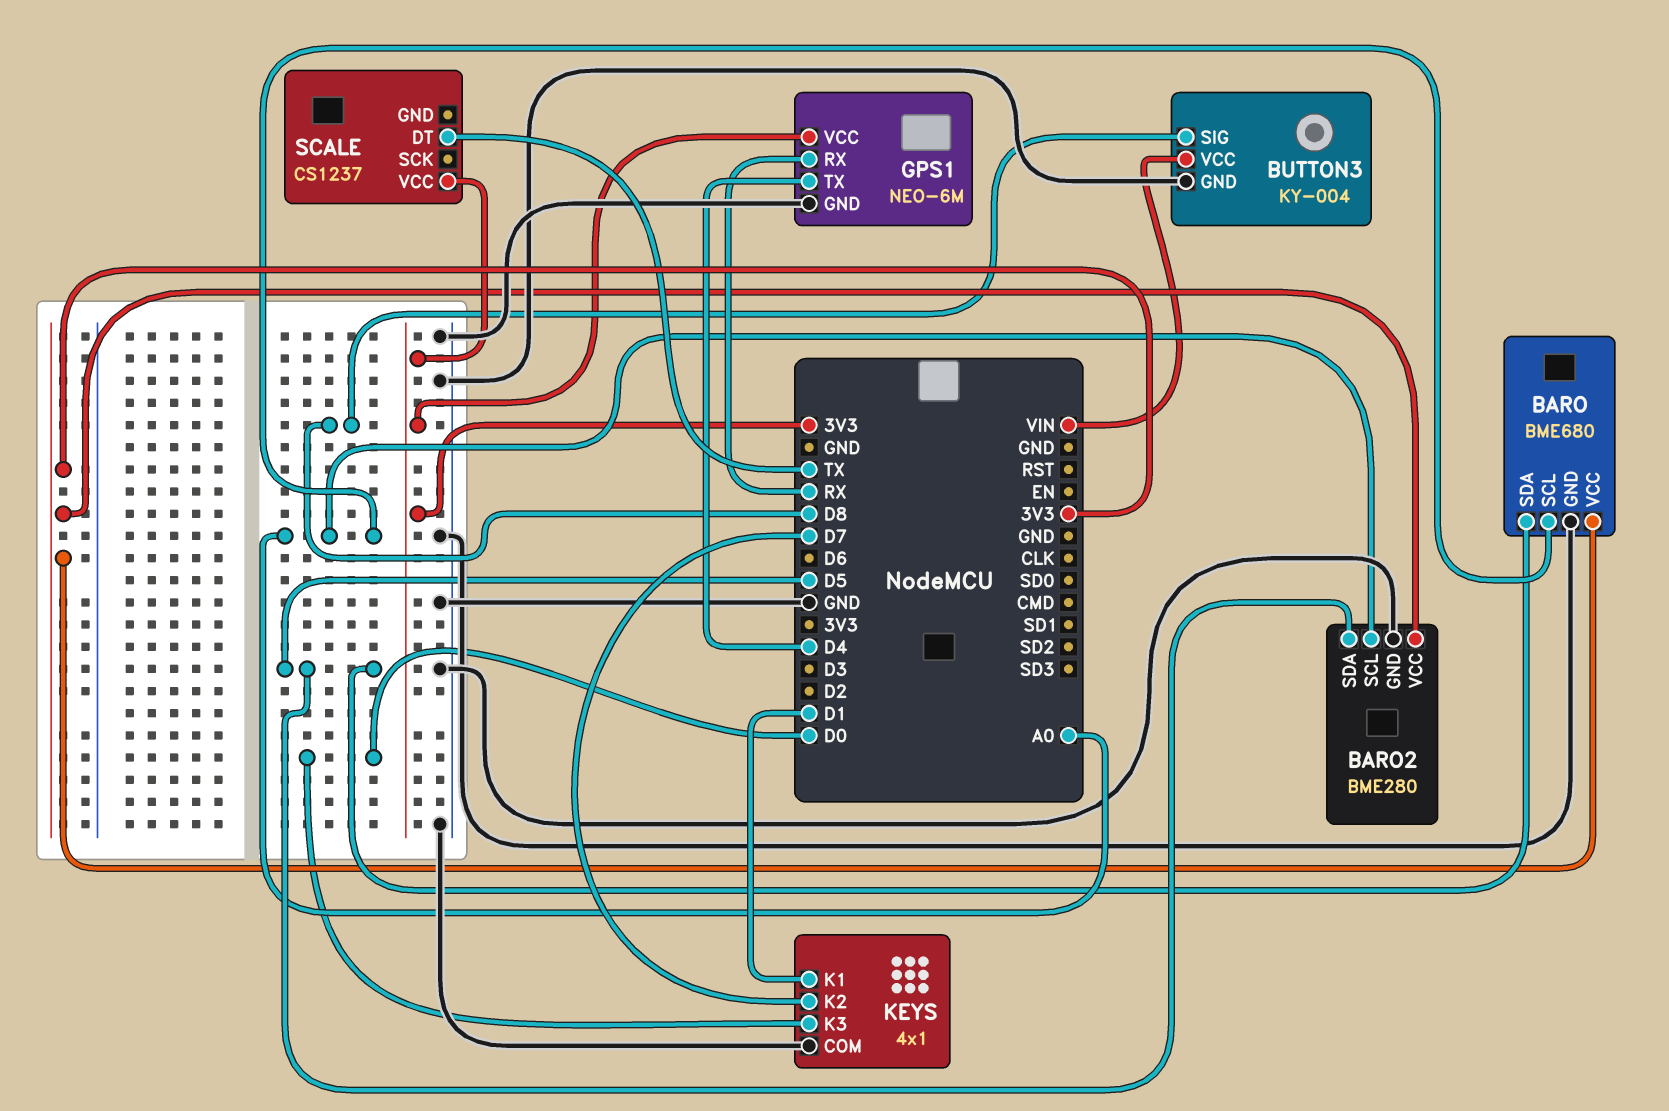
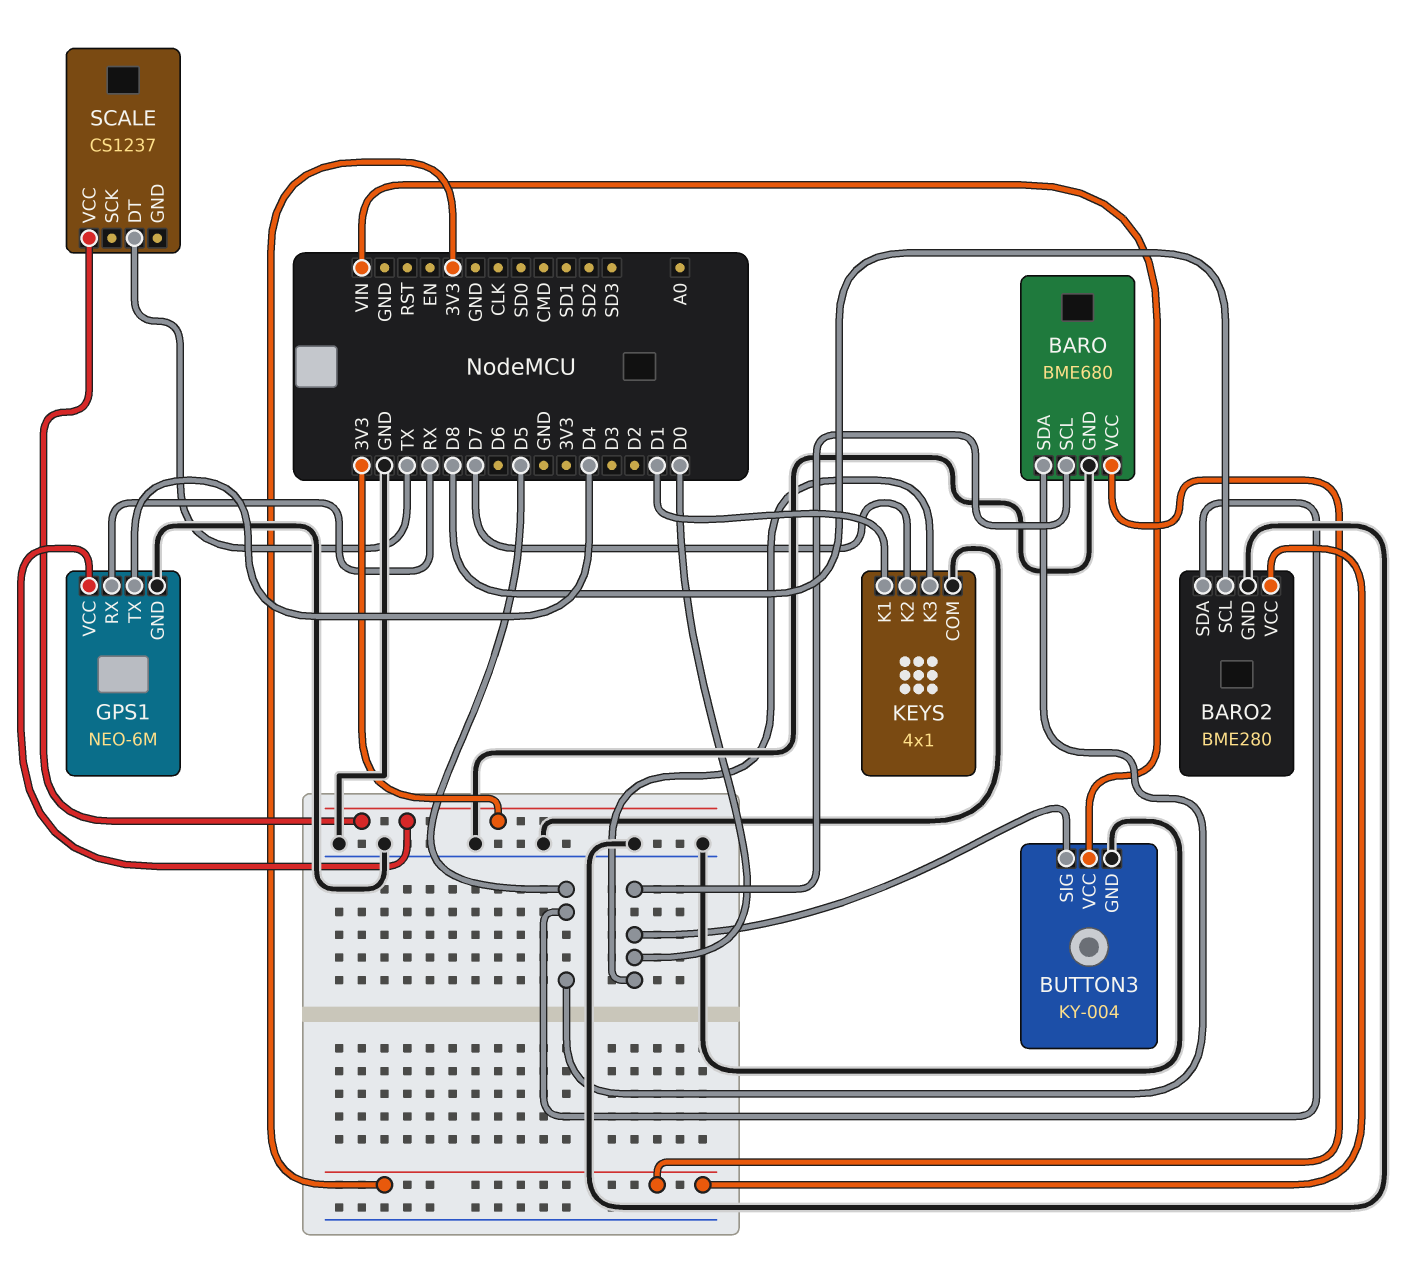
BARO pin SCL: A0 -> D0
BARO2 pin SCL: A0 -> D8
BUTTON3 pin SIG: D8 -> D0

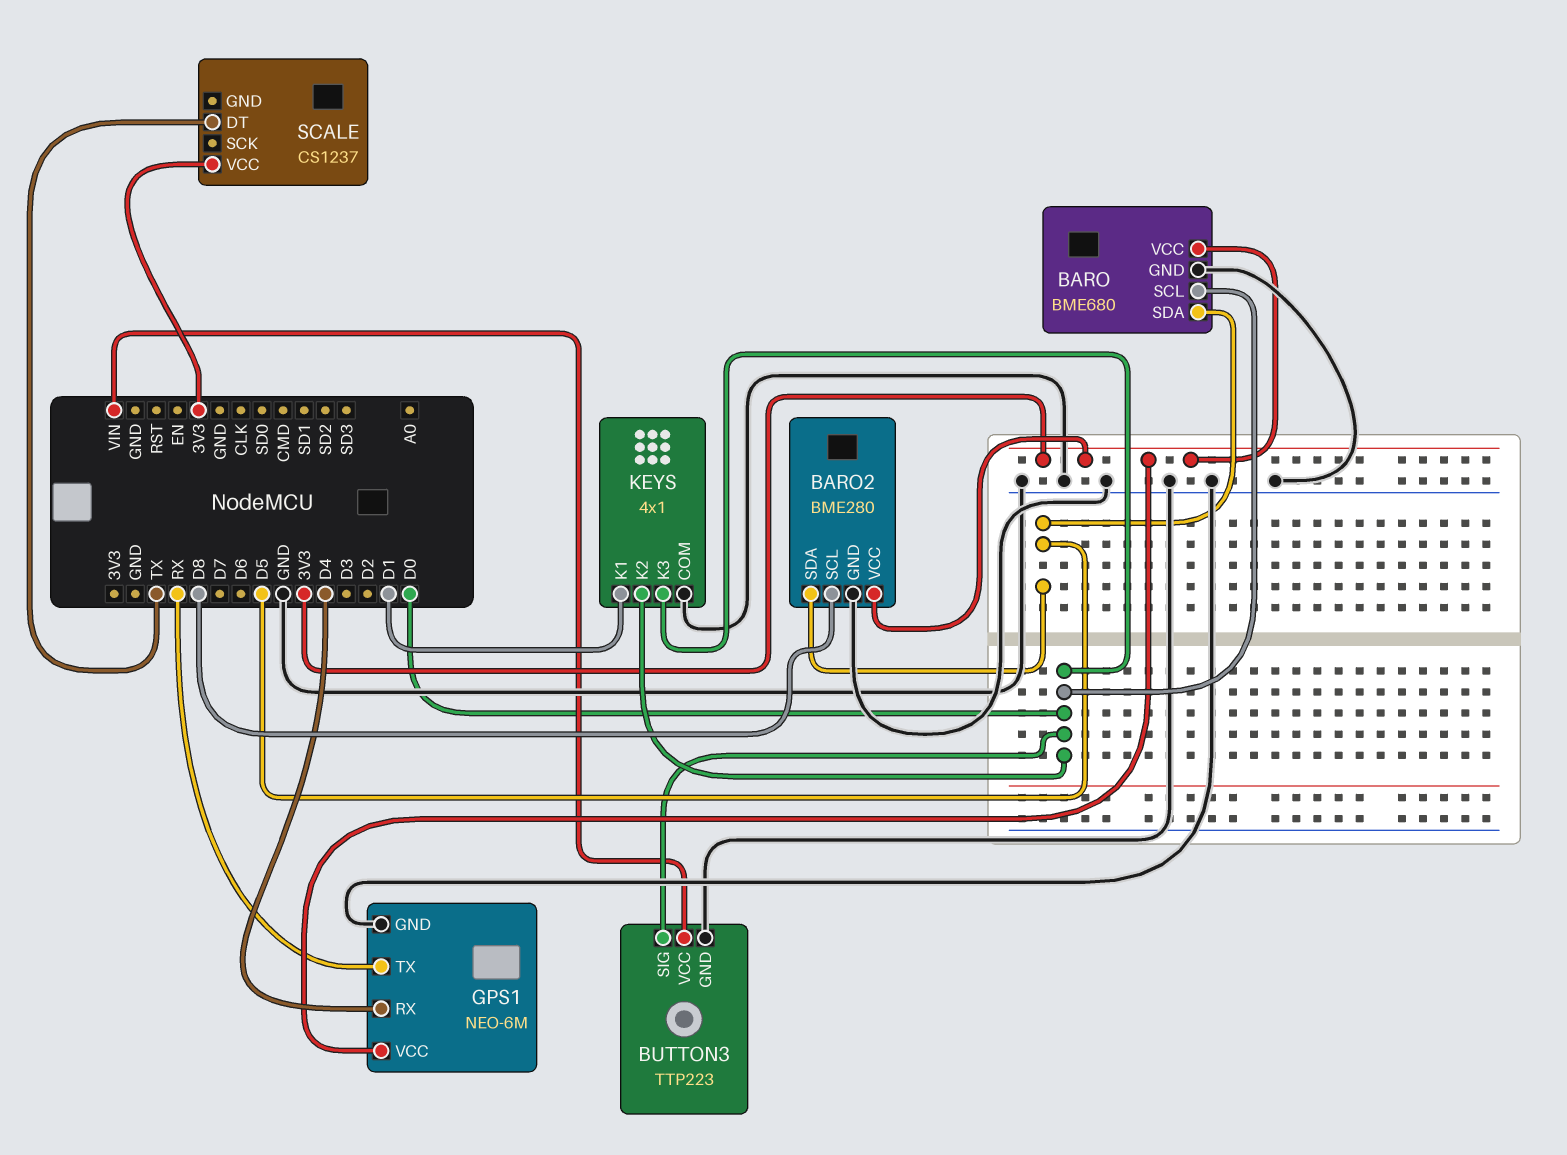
BUTTON3: KY-004 -> TTP223
GPS1 pin RX: RX -> D4
GPS1 pin TX: D4 -> RX
KEYS pin K2: D7 -> D0

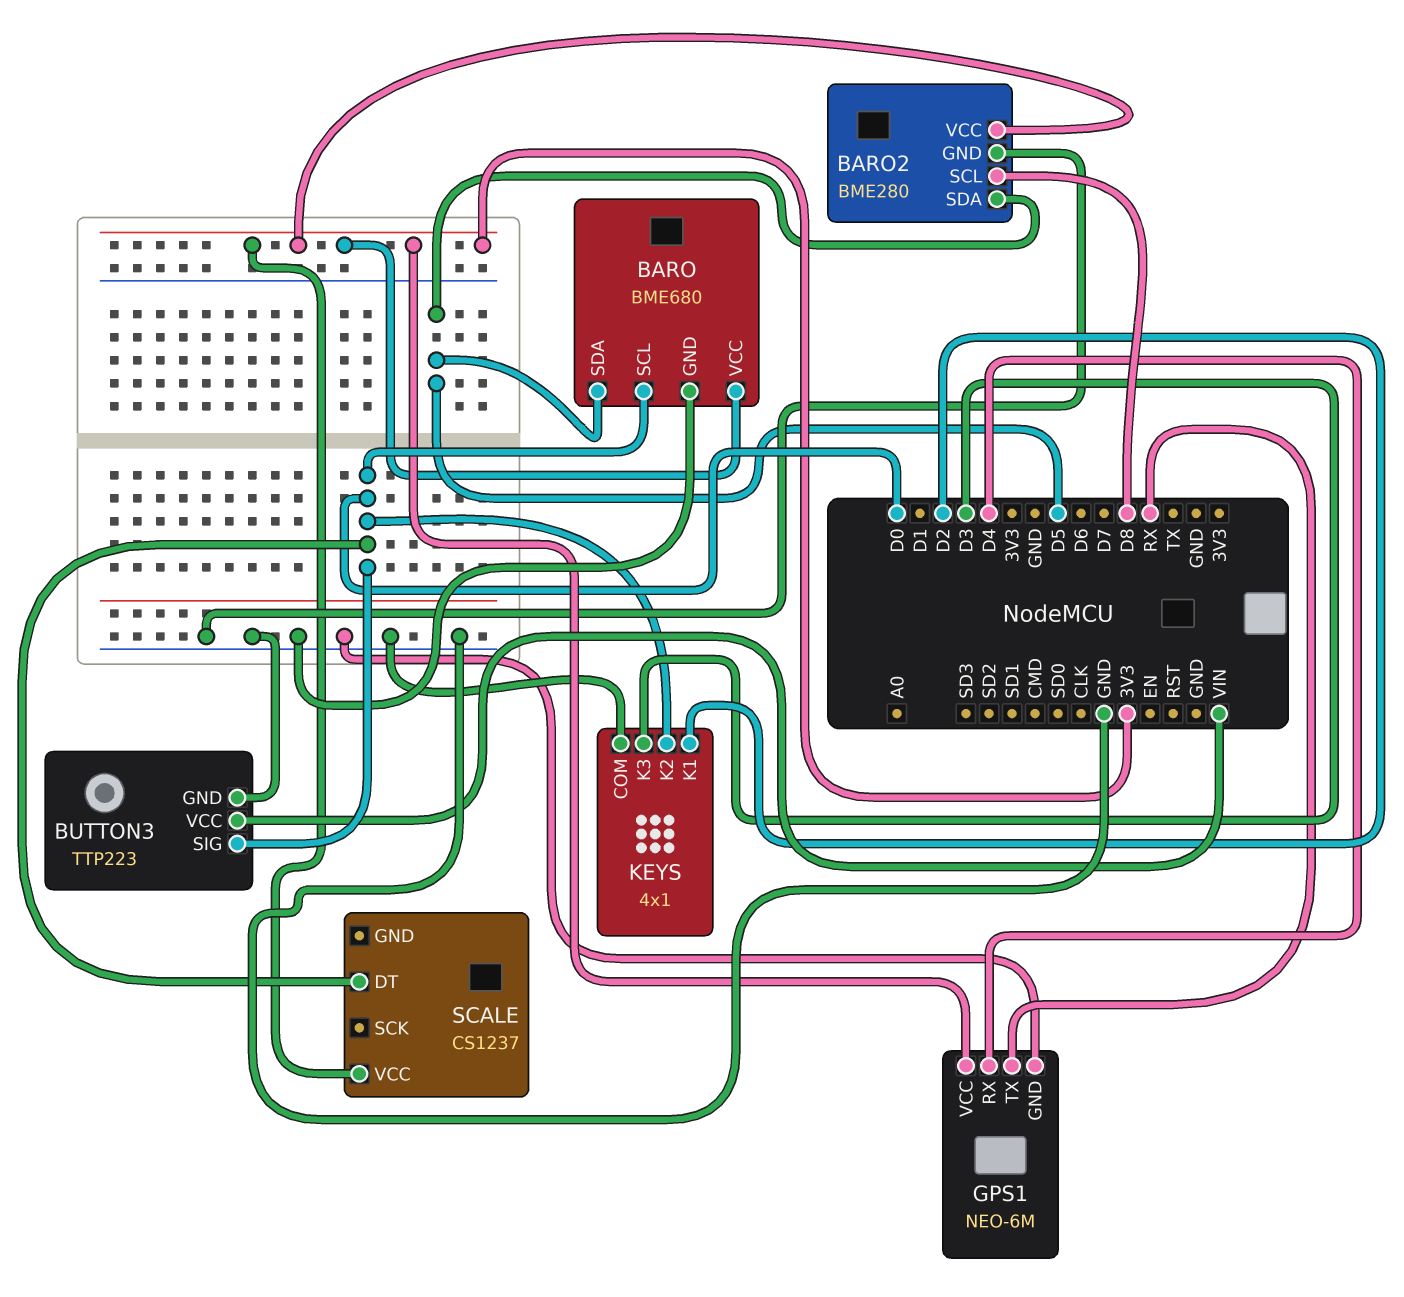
KEYS pin K1: D1 -> D2
KEYS pin K3: D0 -> D3
SCALE pin DT: TX -> D0

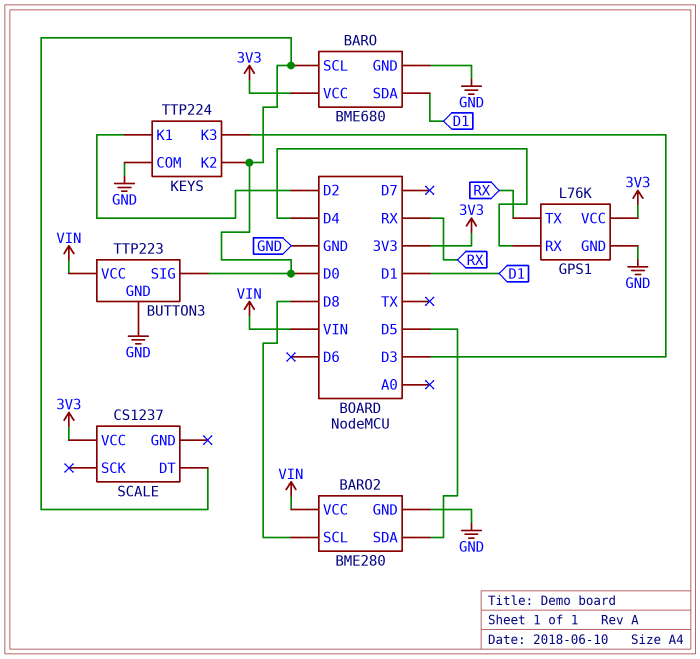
BARO pin SDA: D5 -> D1
BARO2 pin VCC: 3V3 -> VIN
GPS1: NEO-6M -> L76K
KEYS: 4x1 -> TTP224

